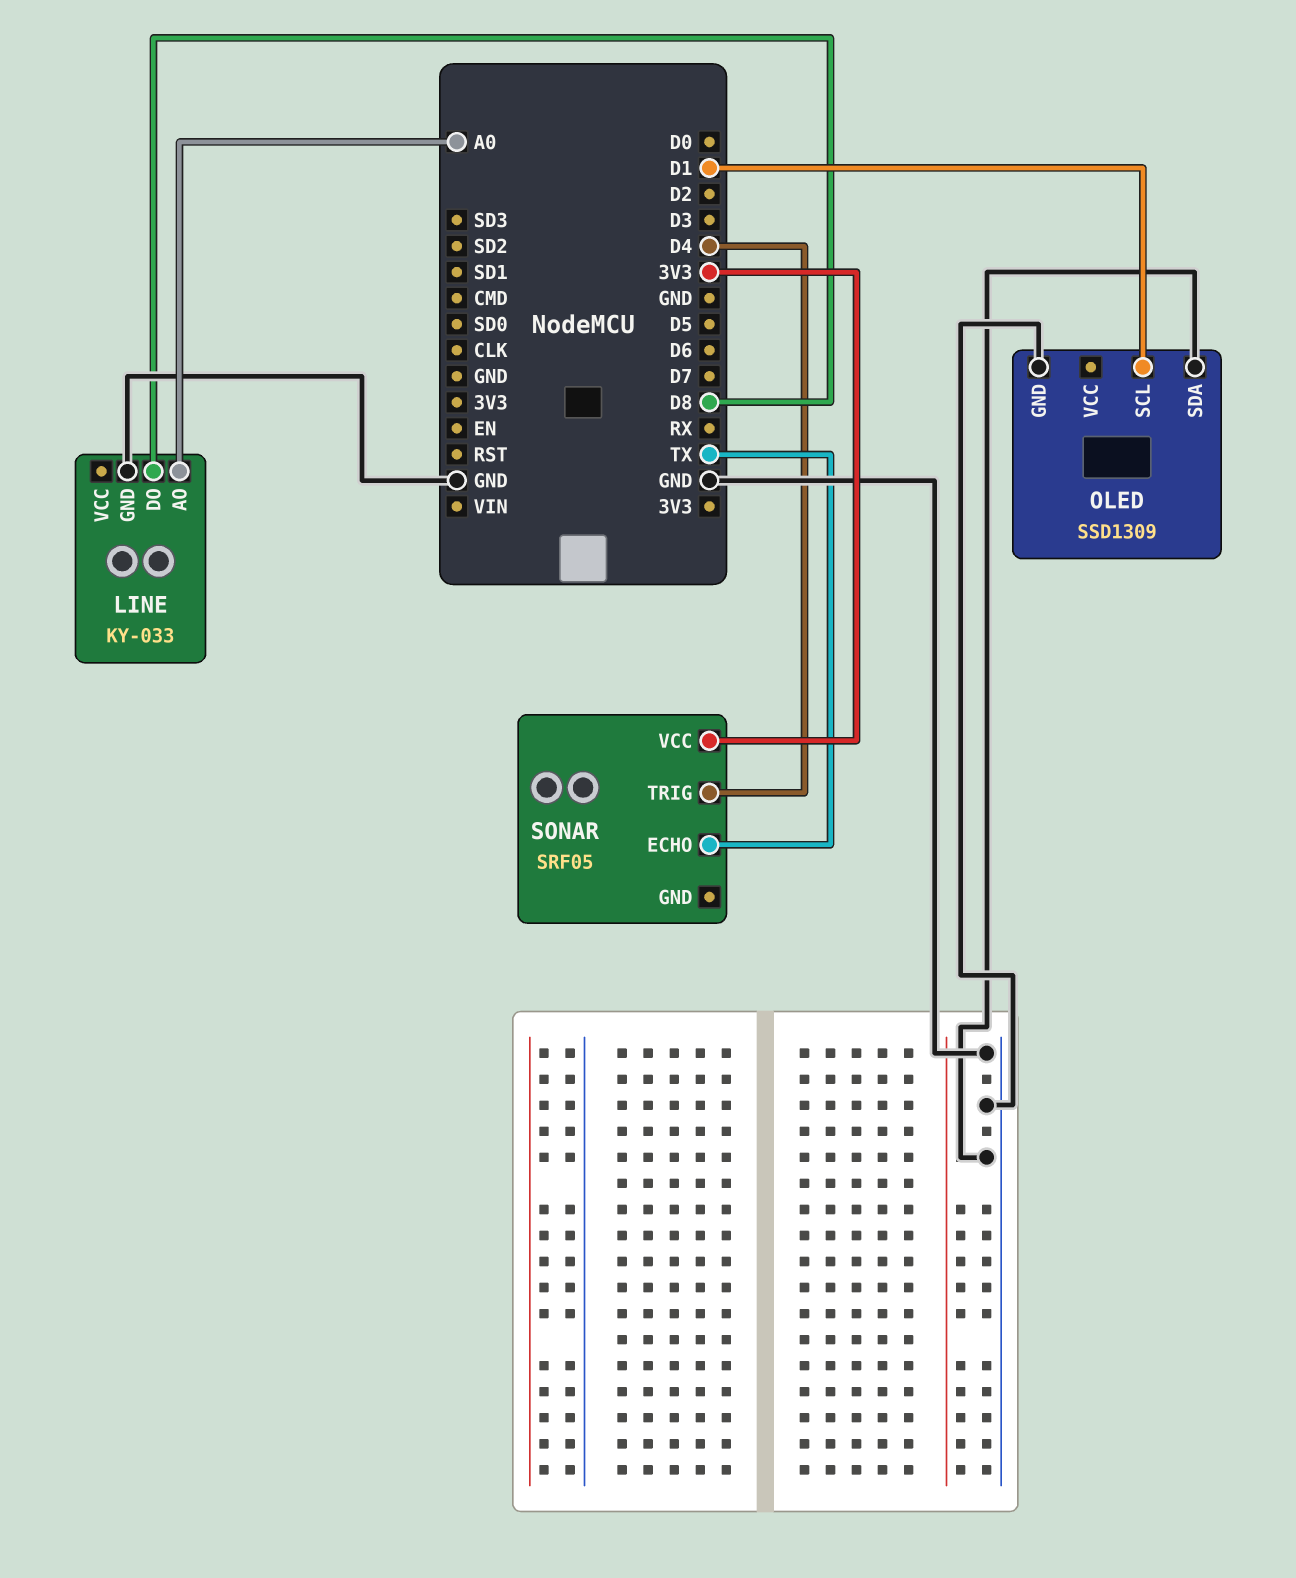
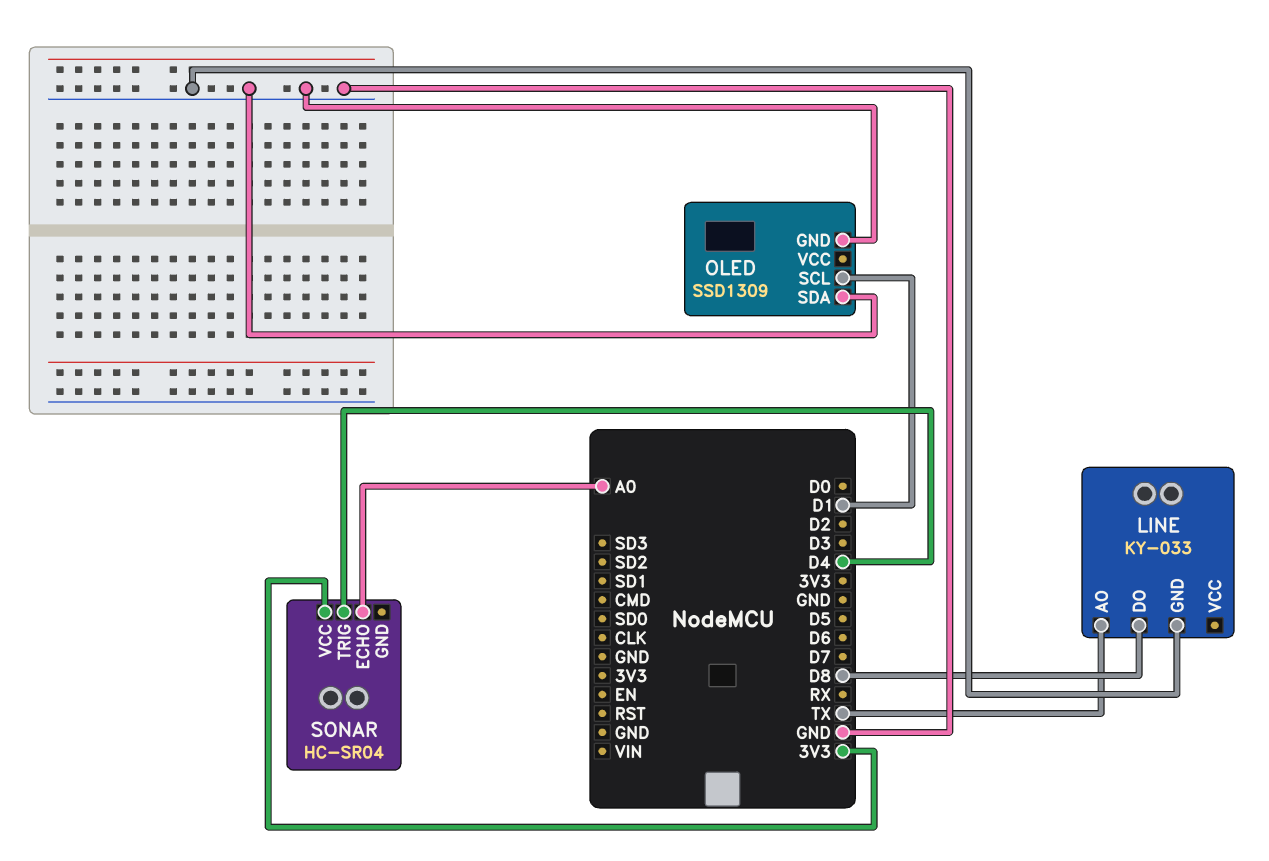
LINE pin AO: A0 -> TX
SONAR: SRF05 -> HC-SR04
SONAR pin ECHO: TX -> A0

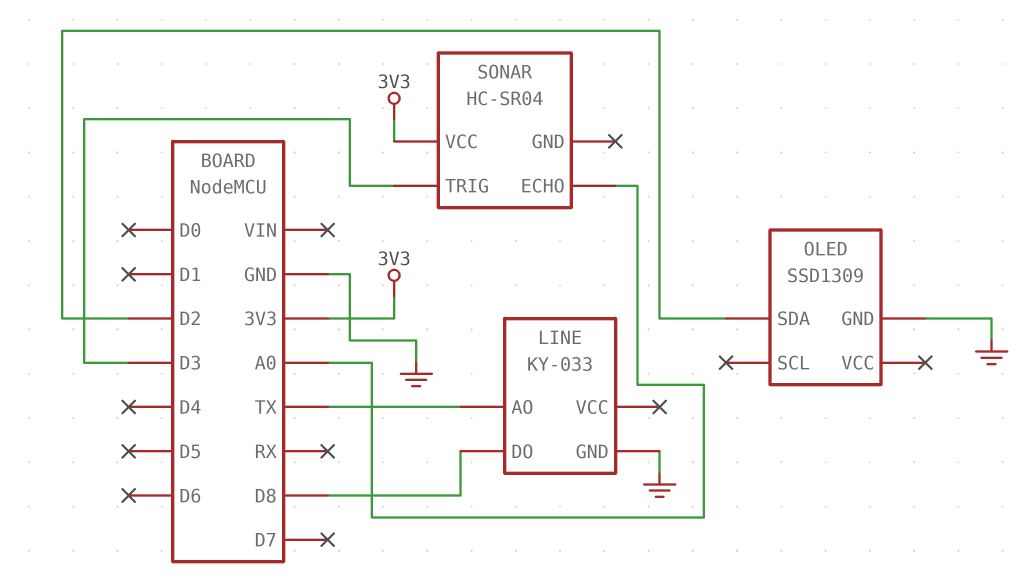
OLED pin SCL: D1 -> none
OLED pin SDA: GND -> D2
SONAR pin TRIG: D4 -> D3

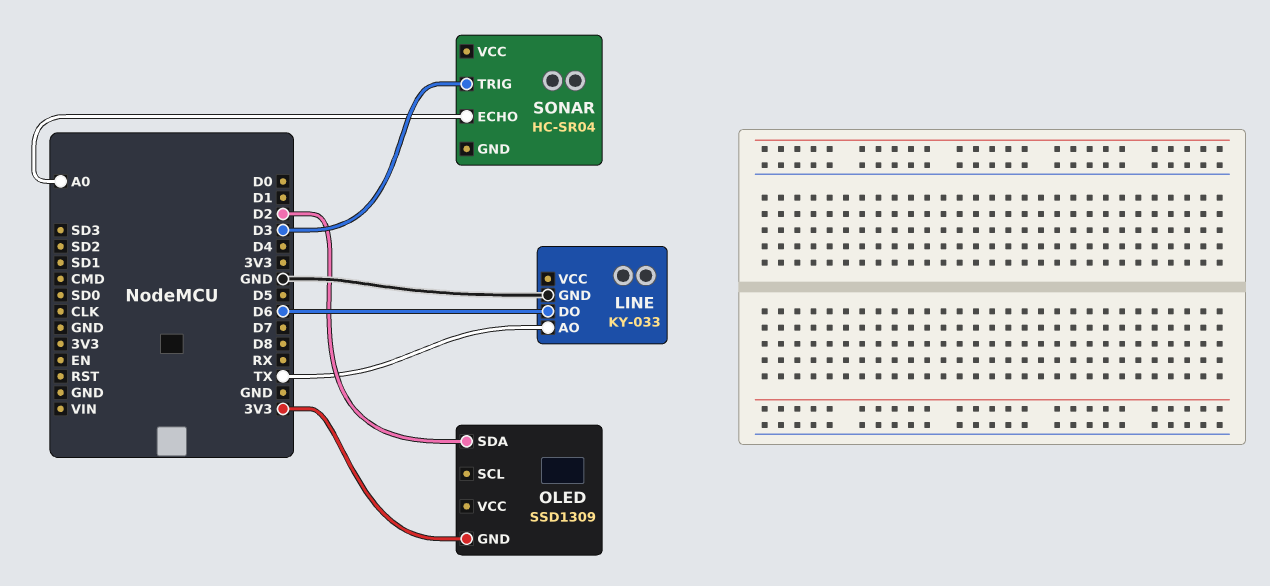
LINE pin DO: D8 -> D6
OLED pin GND: GND -> 3V3
SONAR pin VCC: 3V3 -> none

